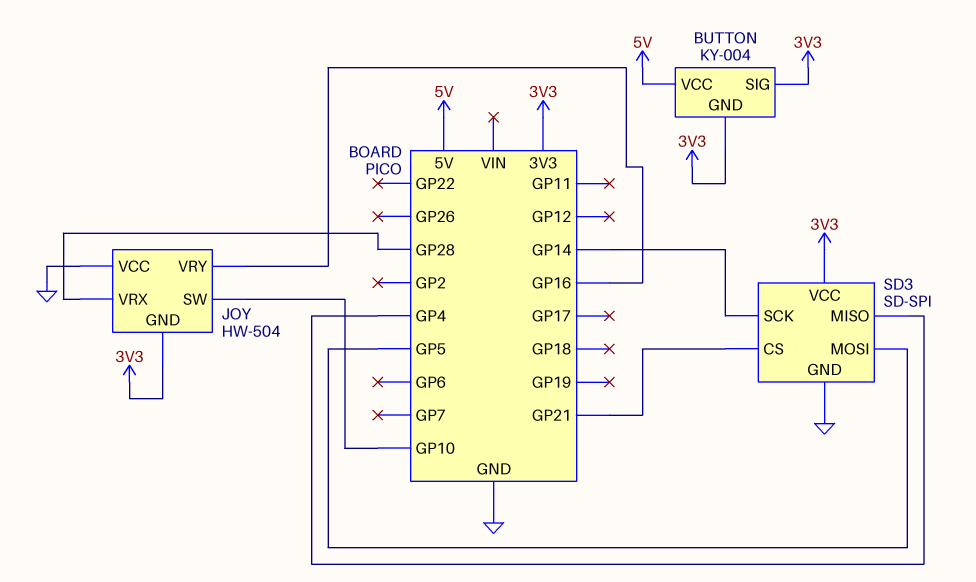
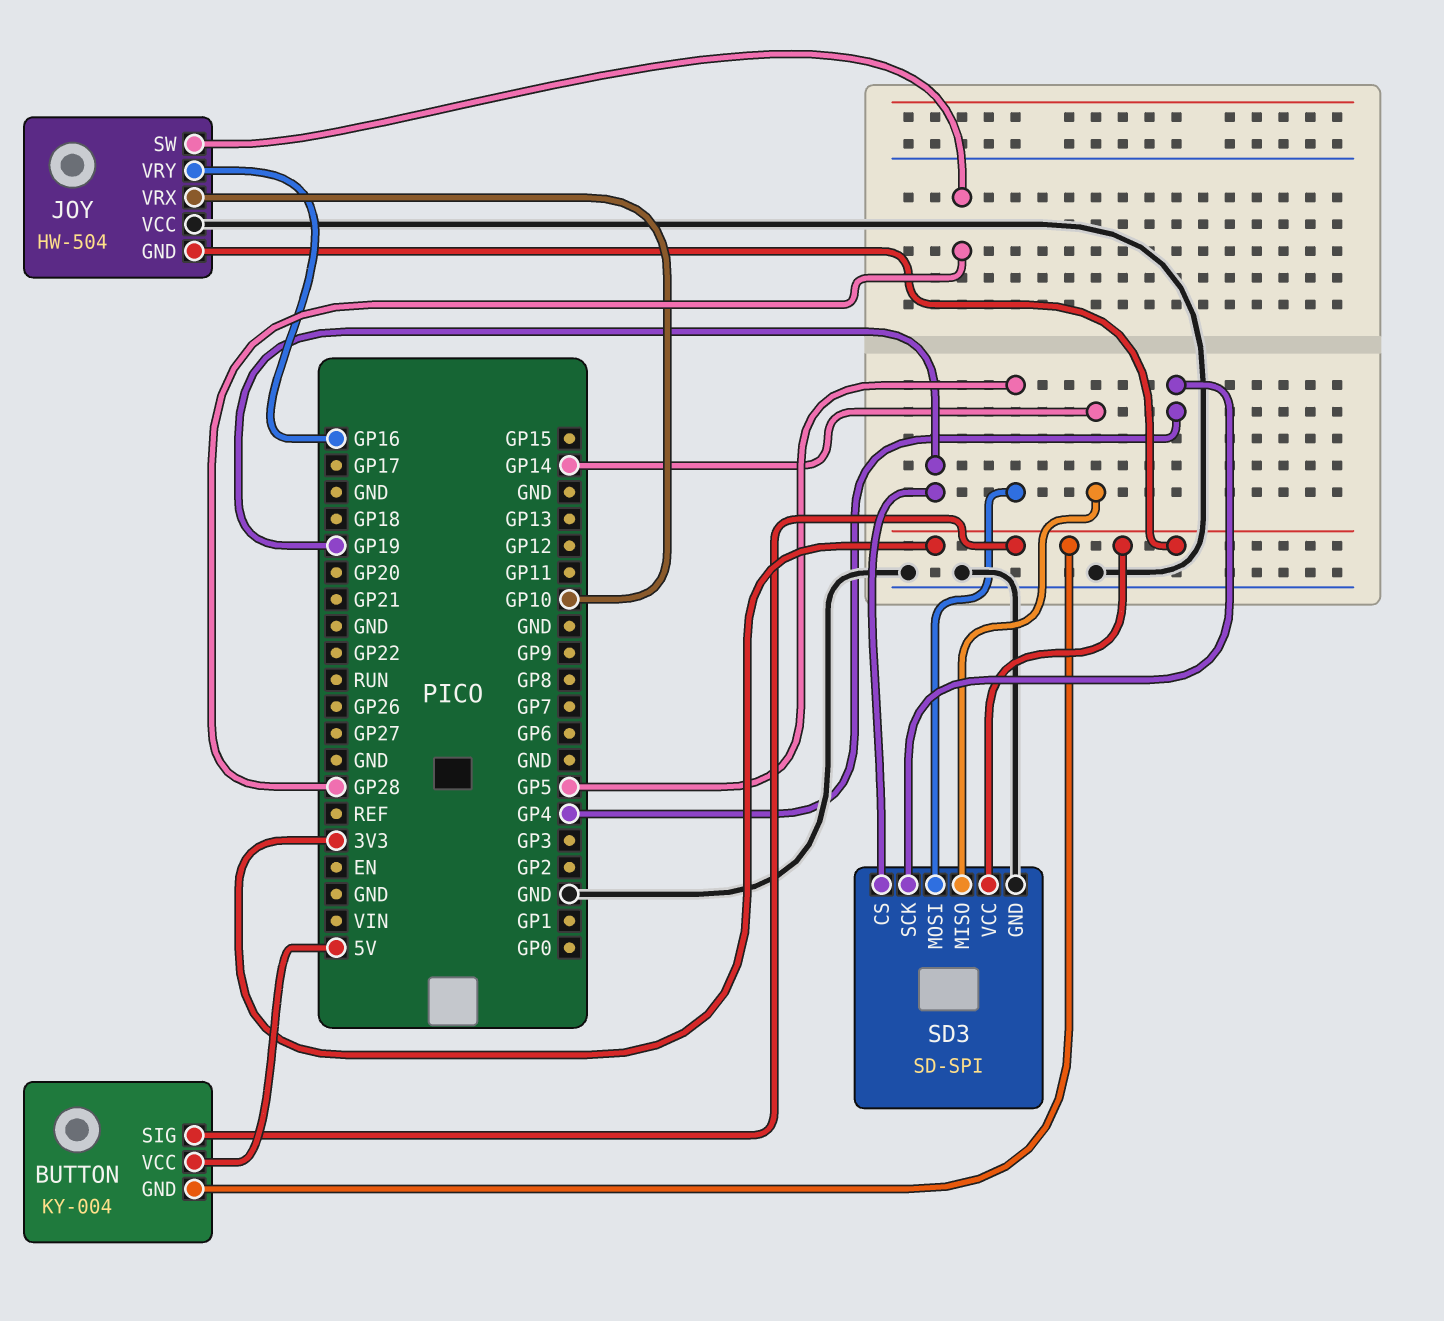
JOY pin SW: GP10 -> GP28
JOY pin VRX: GP28 -> GP10
SD3 pin CS: GP21 -> GP19
SD3 pin MISO: GP4 -> GP14
SD3 pin SCK: GP14 -> GP4

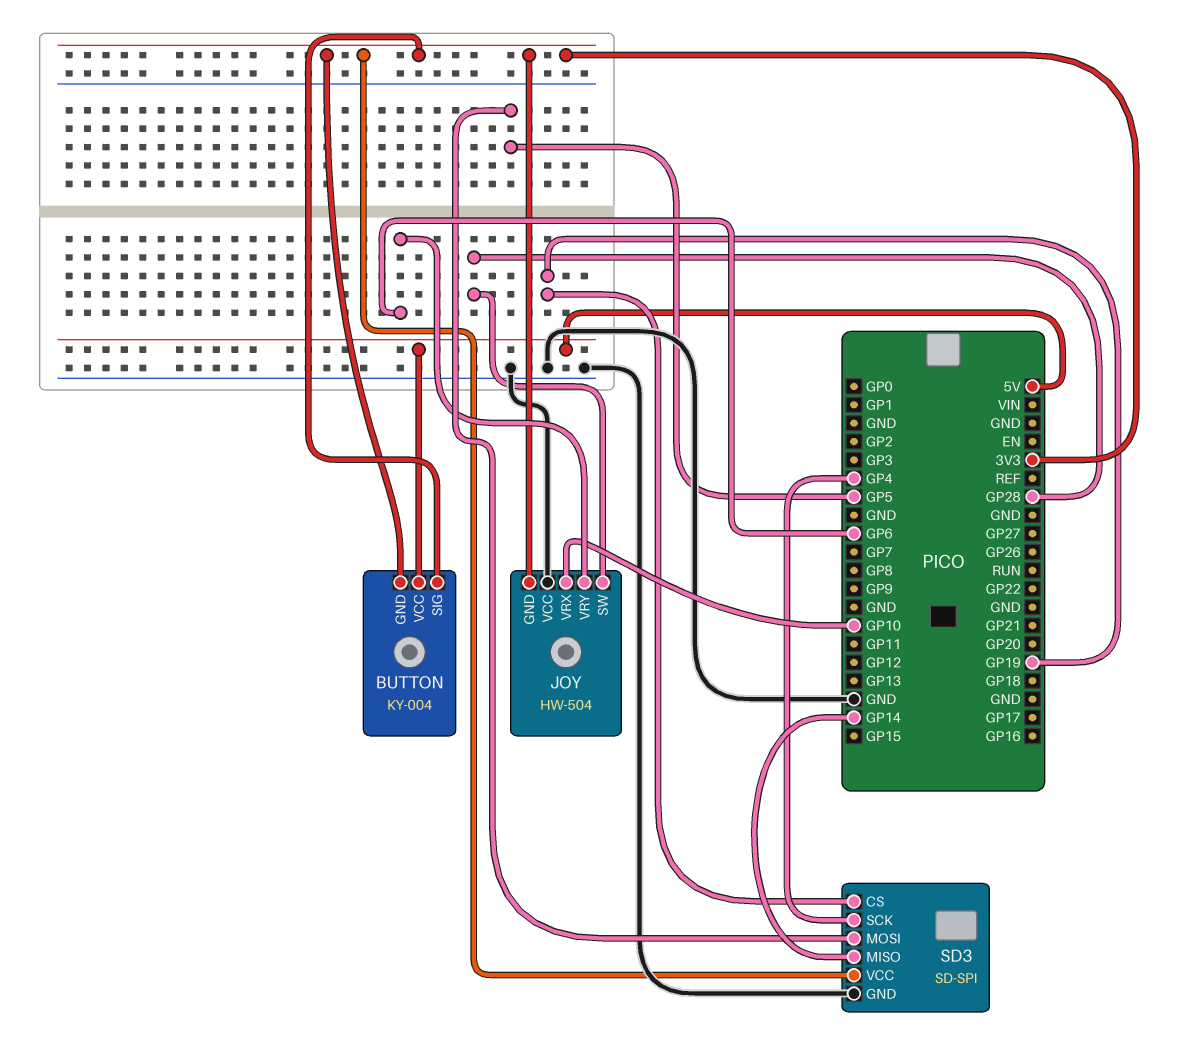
JOY pin VRY: GP16 -> GP6

